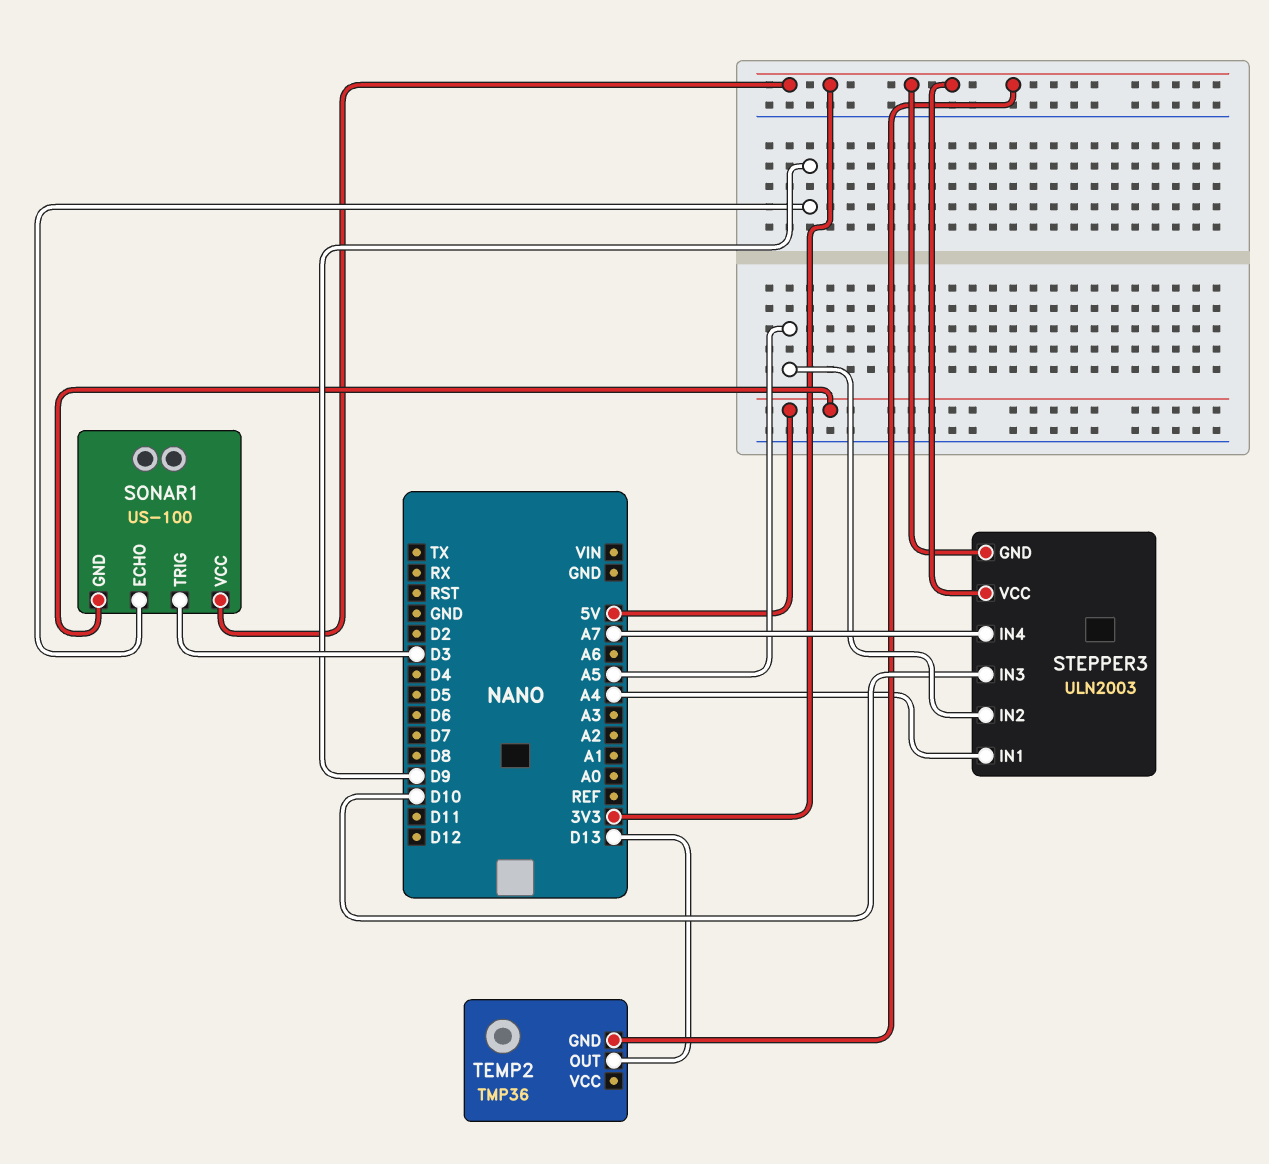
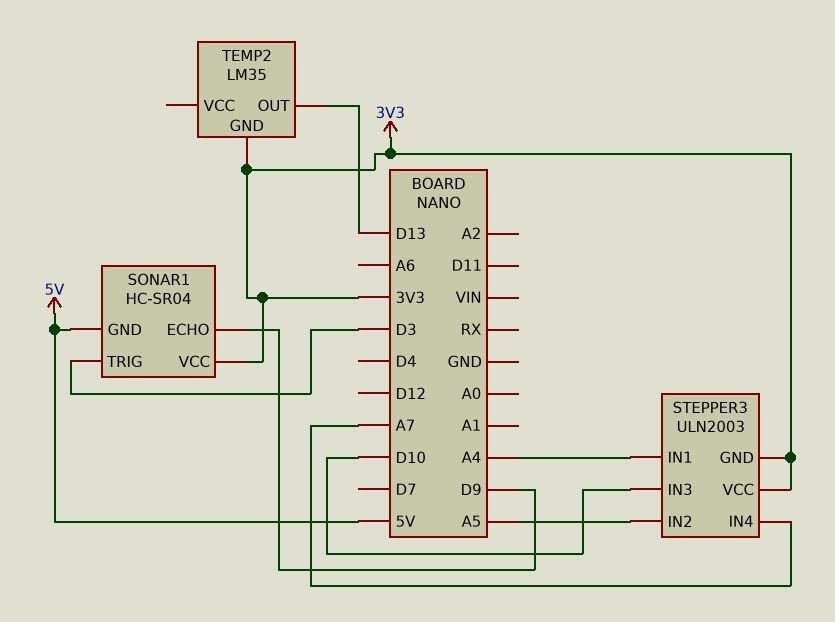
SONAR1: US-100 -> HC-SR04
TEMP2: TMP36 -> LM35

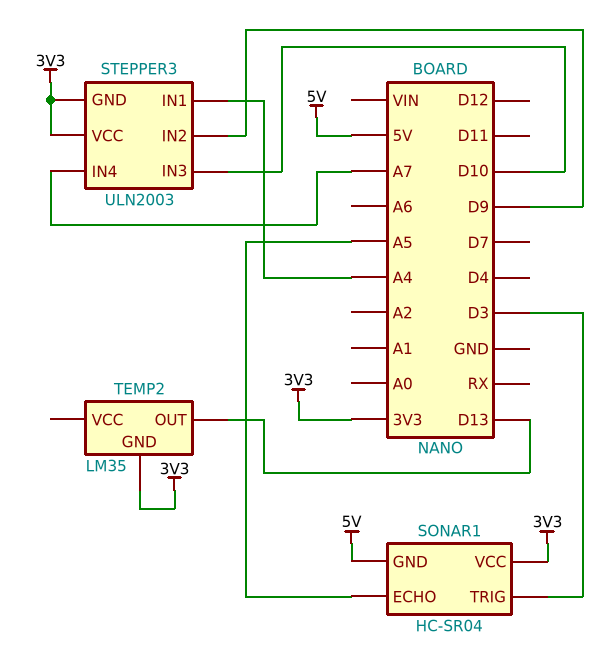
SONAR1 pin ECHO: D9 -> A5
STEPPER3 pin IN2: A5 -> D9

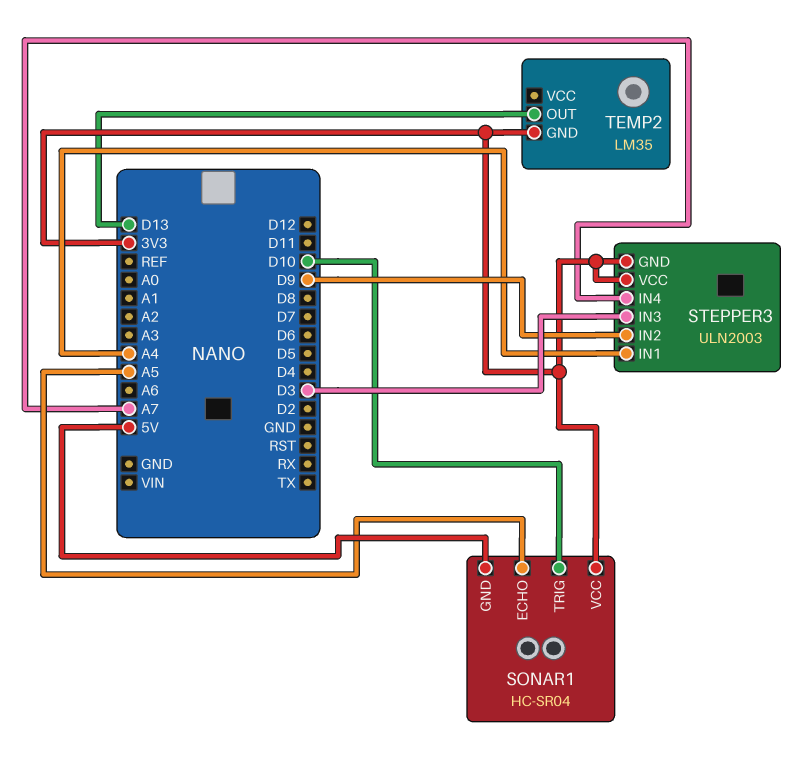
SONAR1 pin TRIG: D3 -> D10
STEPPER3 pin IN3: D10 -> D3

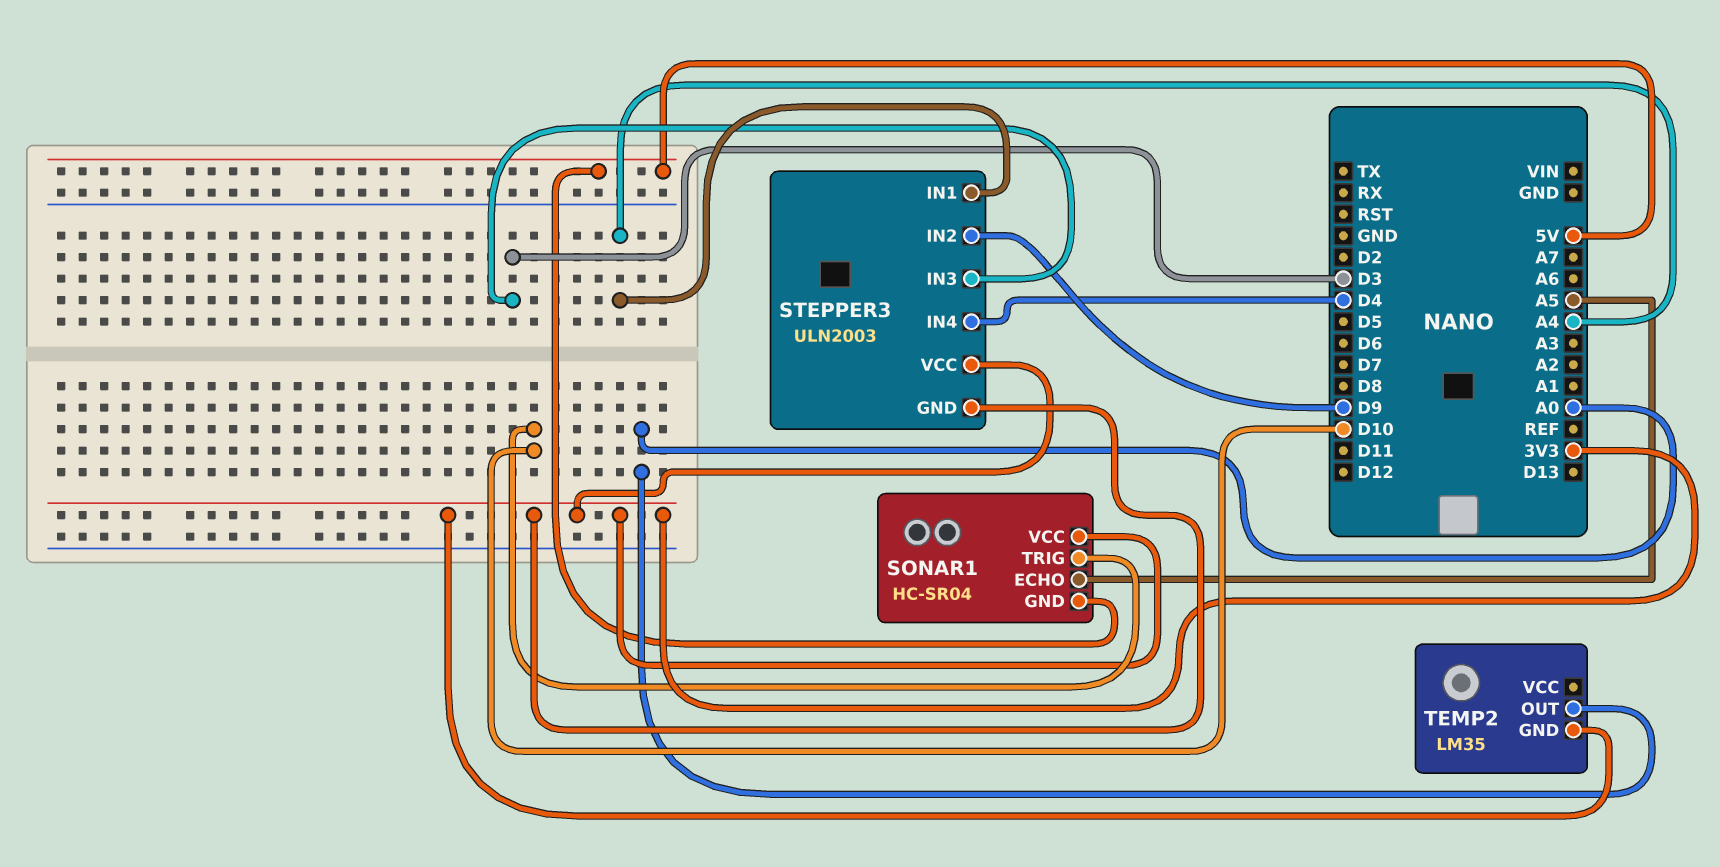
STEPPER3 pin IN4: A7 -> D4
TEMP2 pin OUT: D13 -> A0

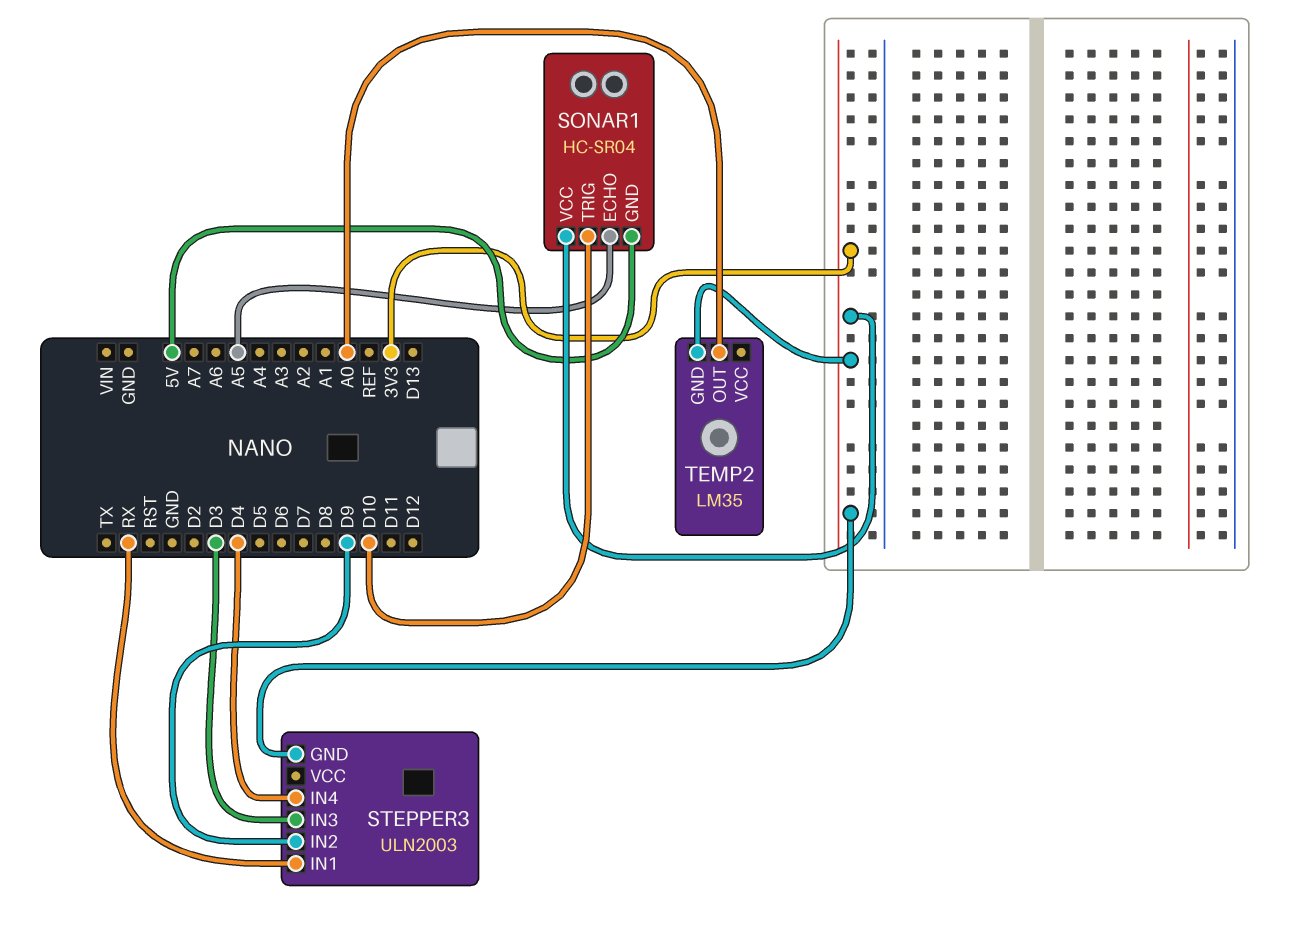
STEPPER3 pin IN1: A4 -> RX
STEPPER3 pin VCC: 3V3 -> none

